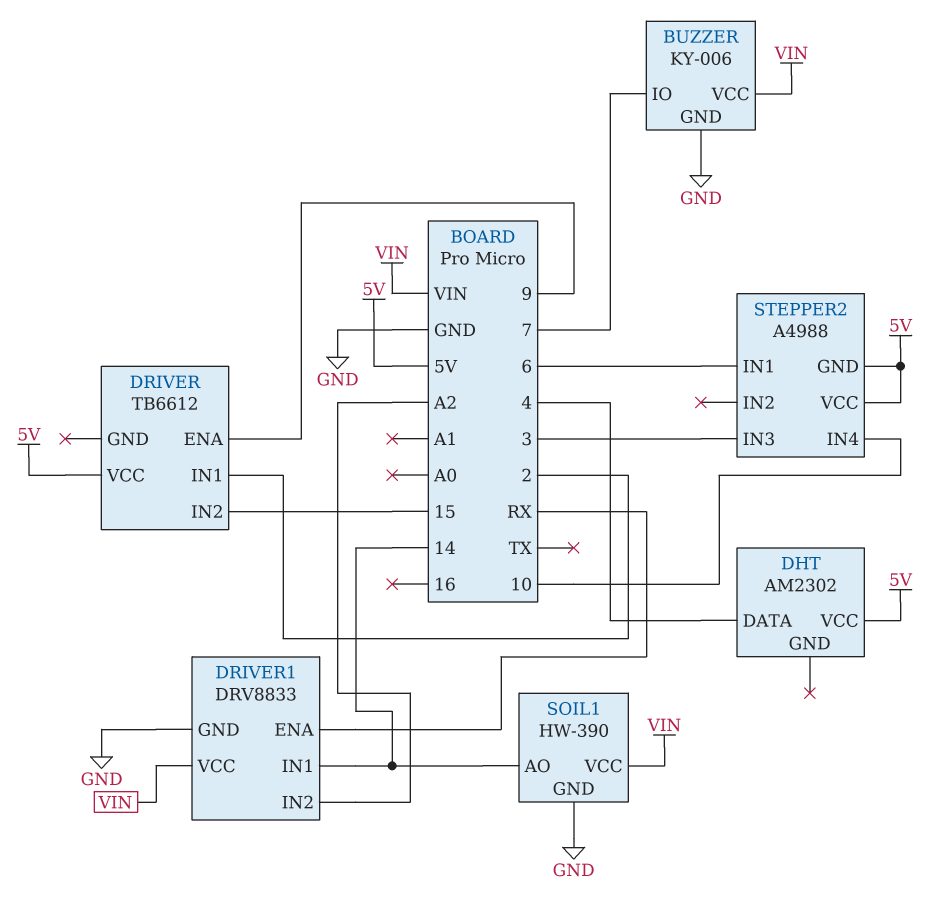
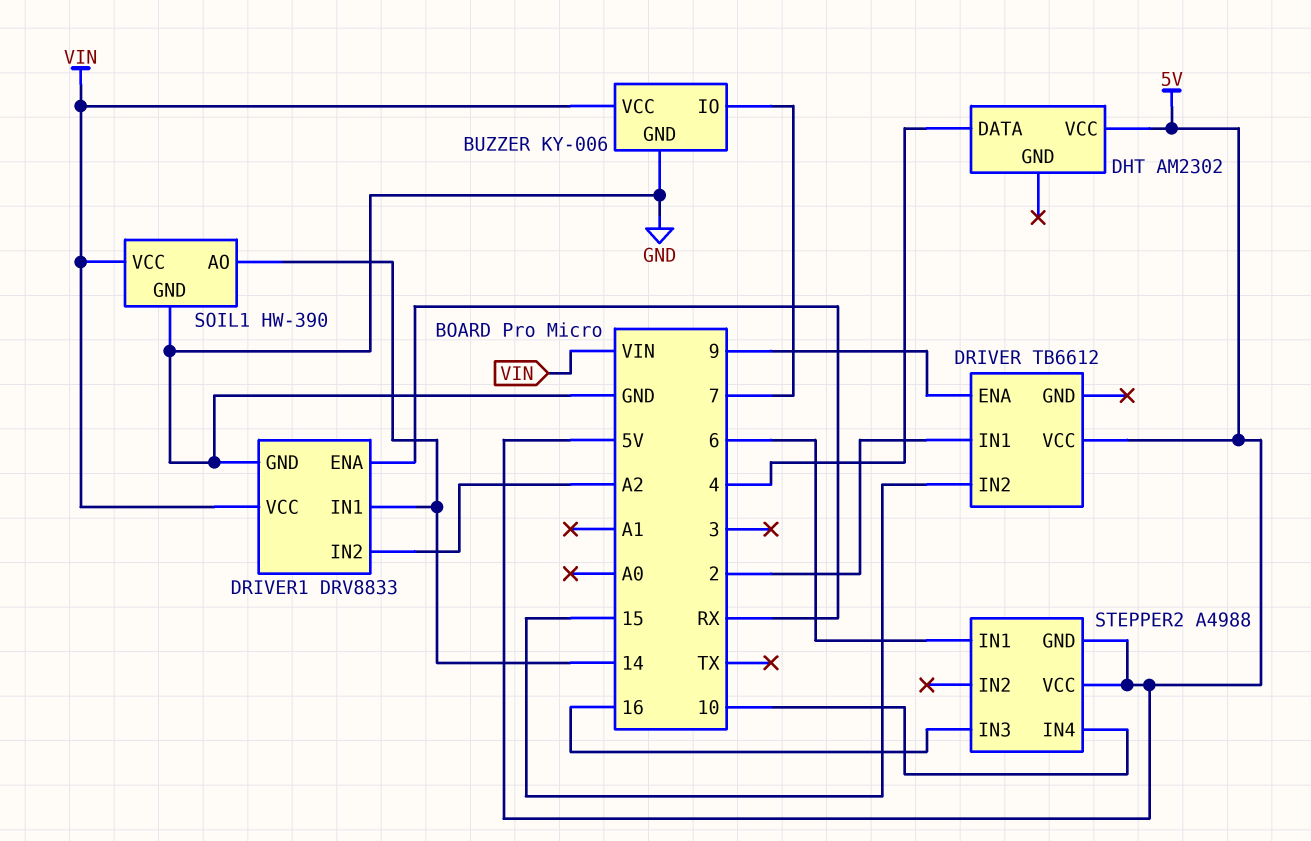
STEPPER2 pin IN3: 3 -> 16

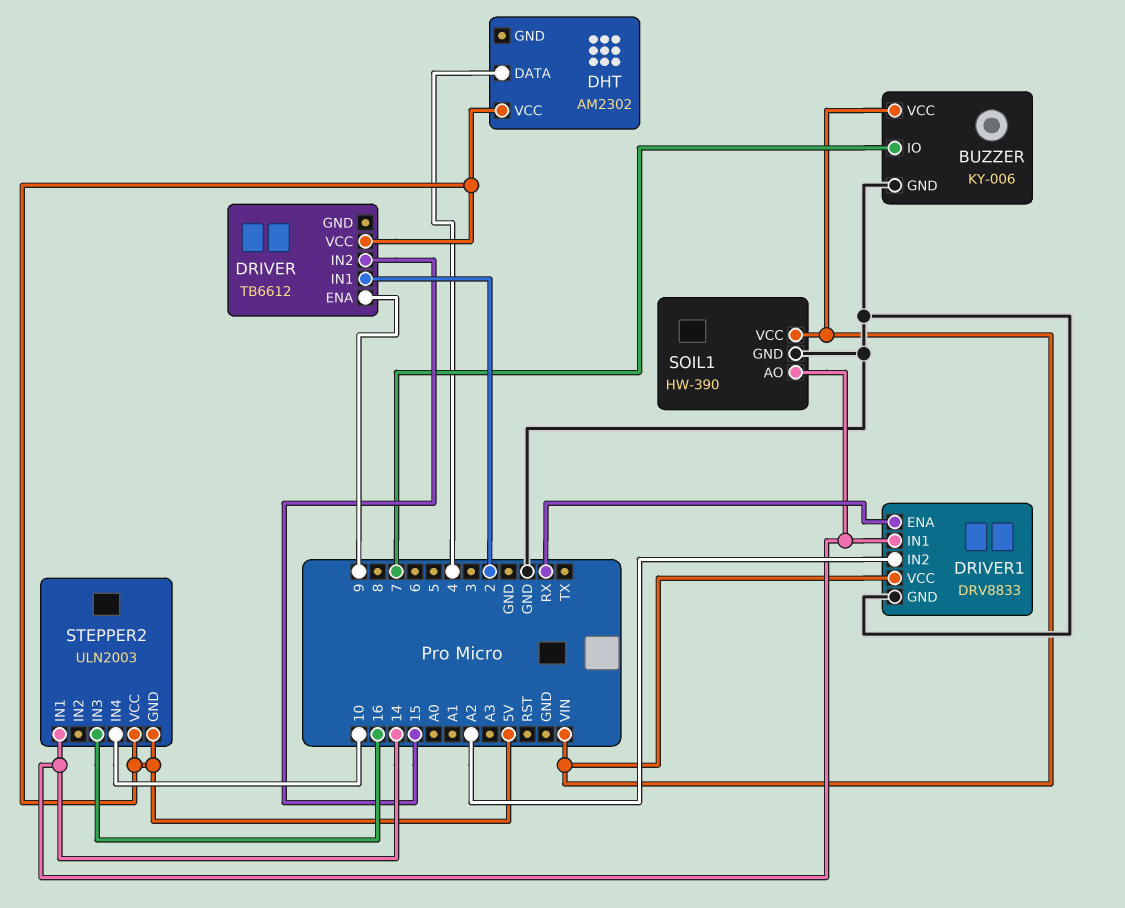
STEPPER2: A4988 -> ULN2003
STEPPER2 pin IN1: 6 -> 14

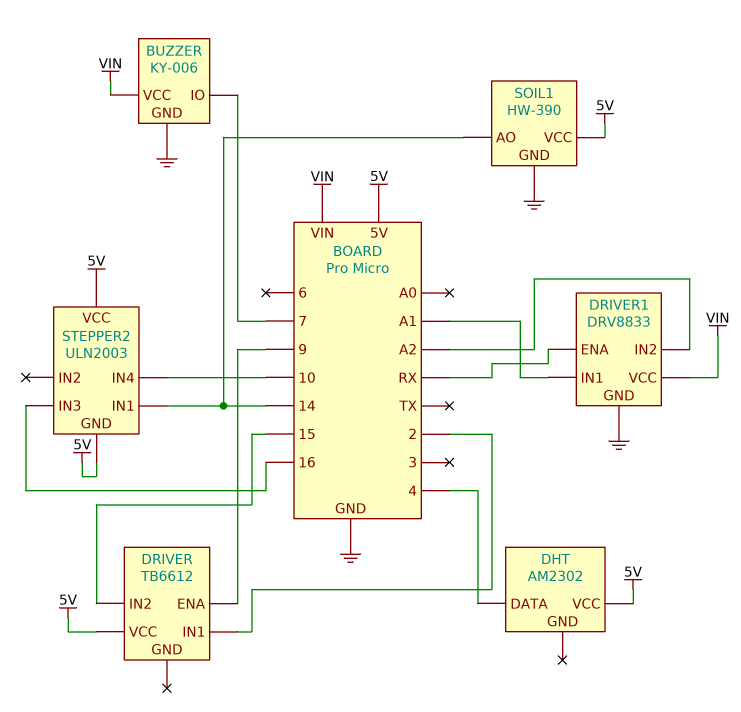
DRIVER1 pin IN1: 14 -> A1
SOIL1 pin VCC: VIN -> 5V

